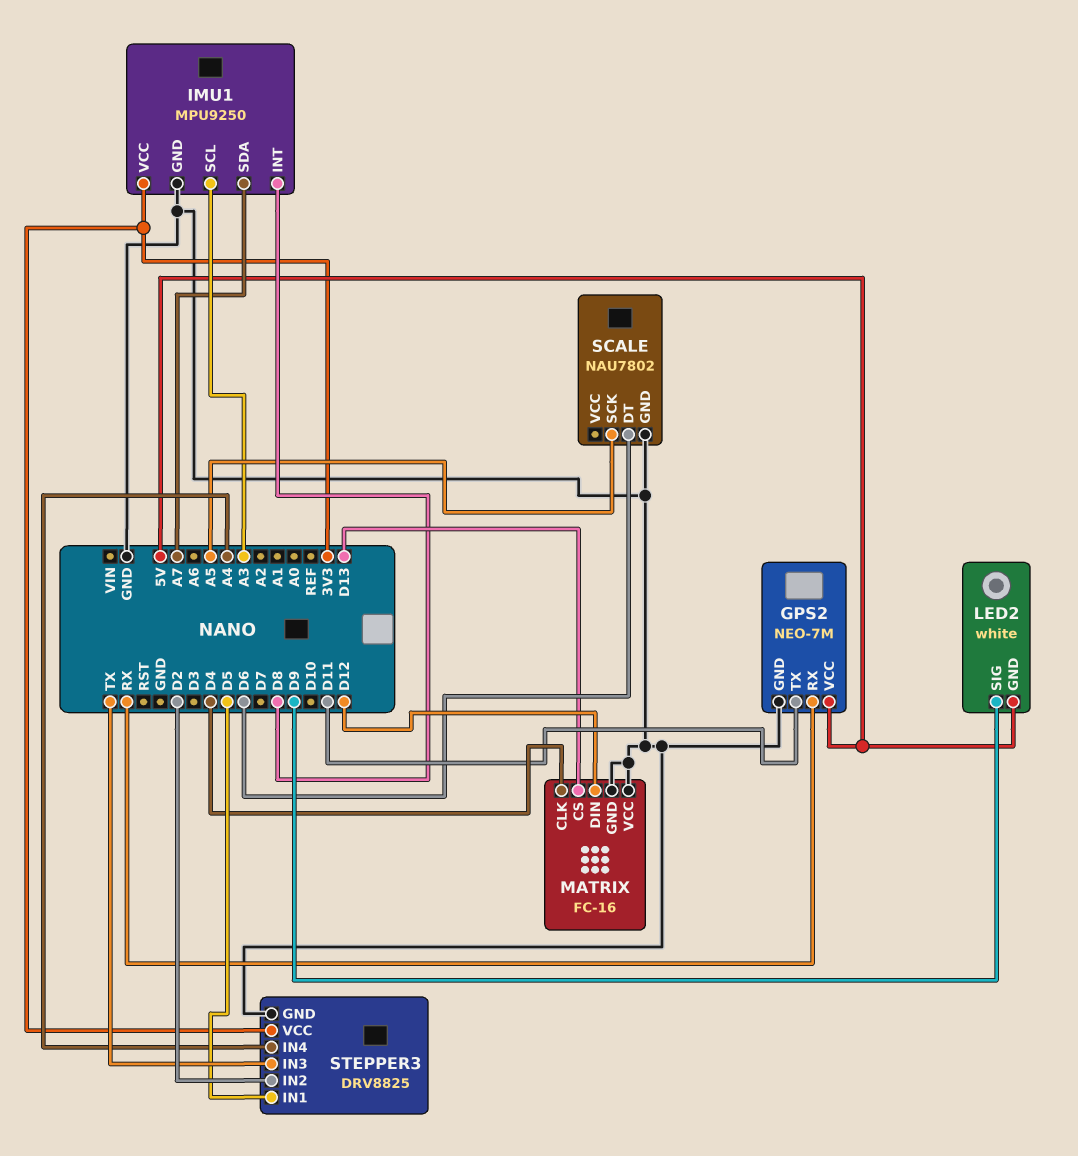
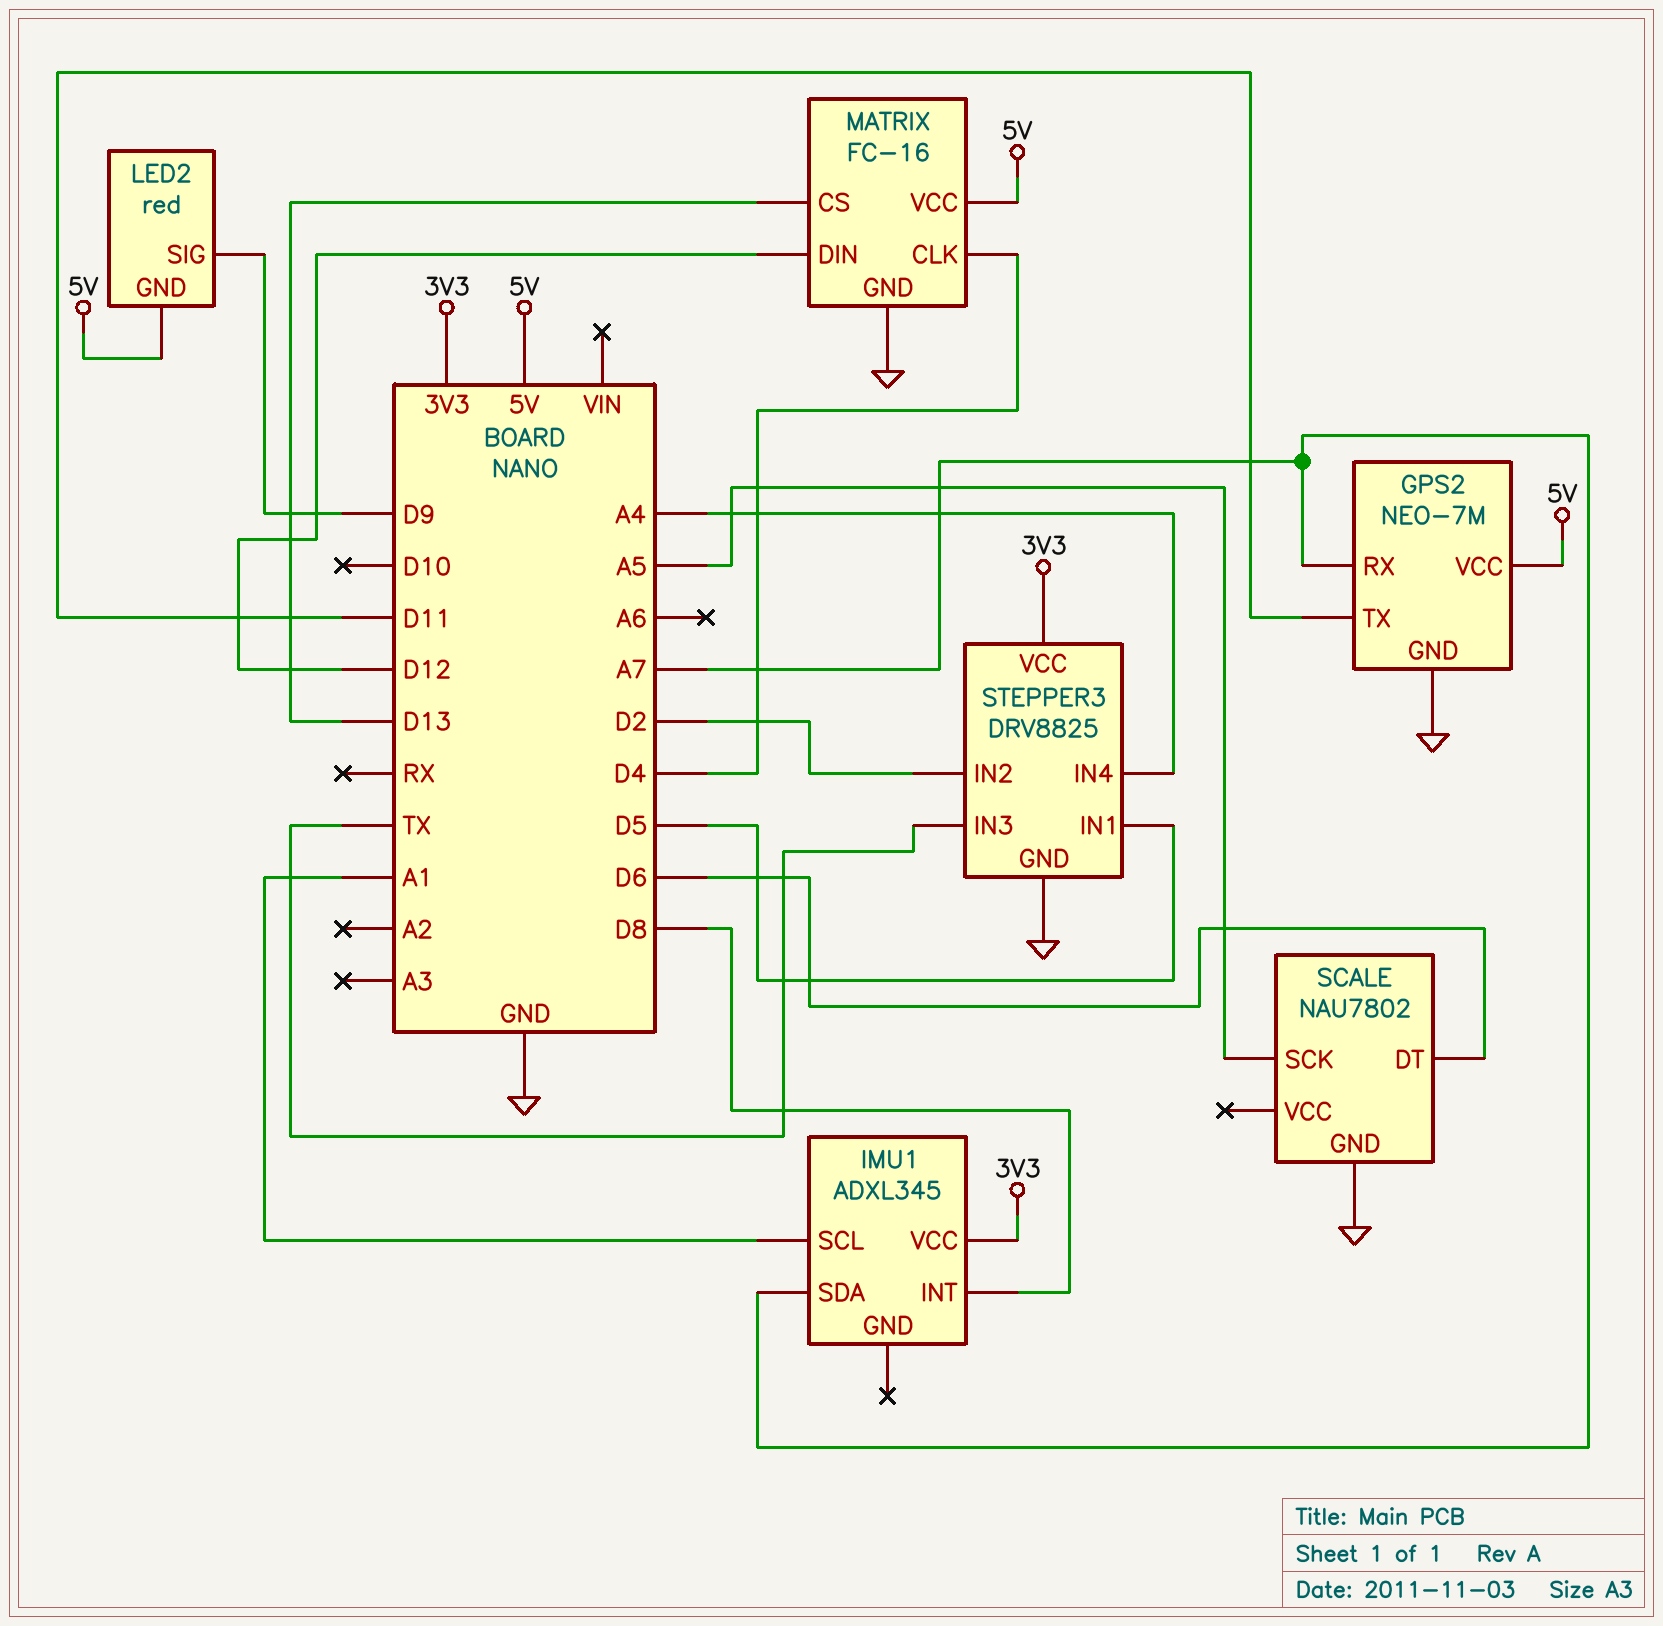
GPS2 pin RX: RX -> A7
IMU1: MPU9250 -> ADXL345
IMU1 pin GND: GND -> none
IMU1 pin SCL: A3 -> A1
LED2: white -> red
MATRIX pin VCC: GND -> 5V

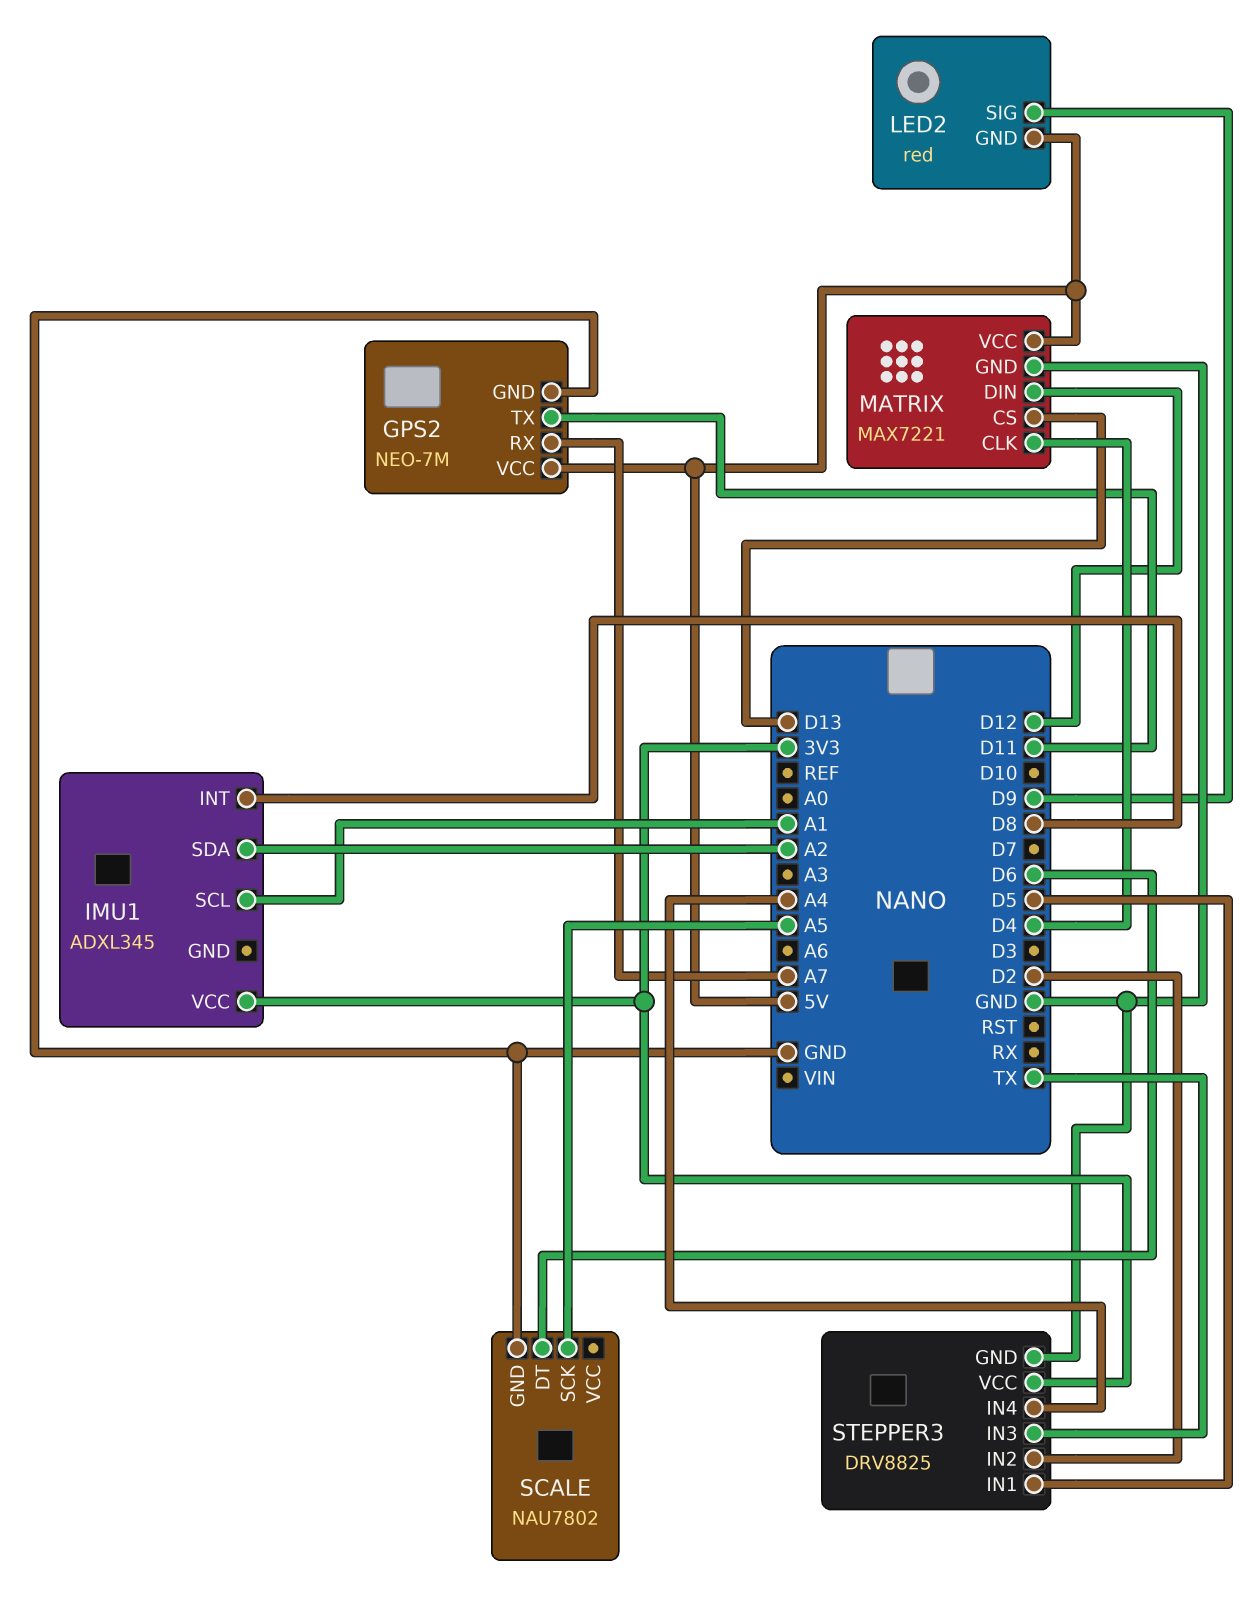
IMU1 pin SDA: A7 -> A2
MATRIX: FC-16 -> MAX7221

